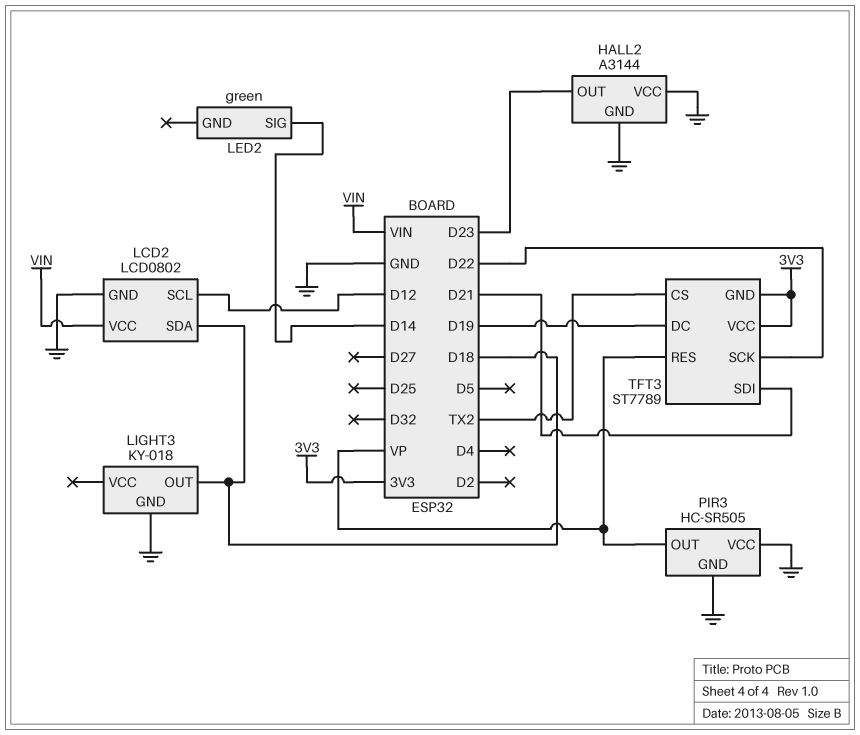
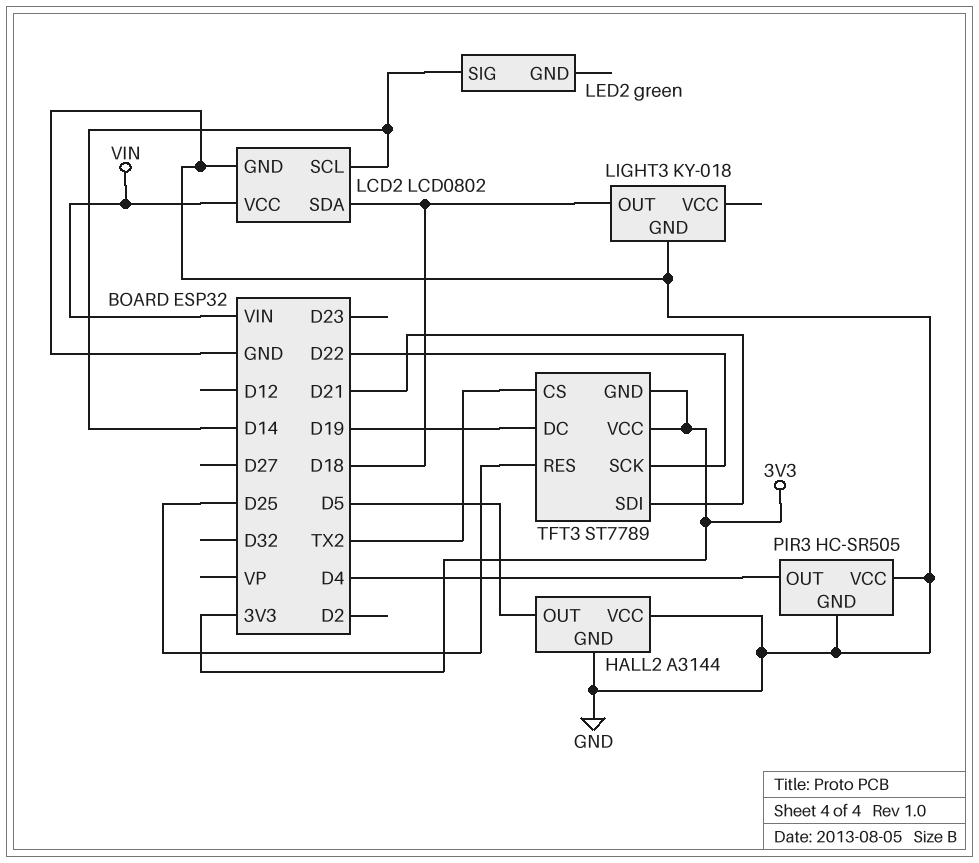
HALL2 pin OUT: D23 -> D5
LCD2 pin SCL: D12 -> D14
PIR3 pin OUT: VP -> D4
TFT3 pin RES: VP -> D25

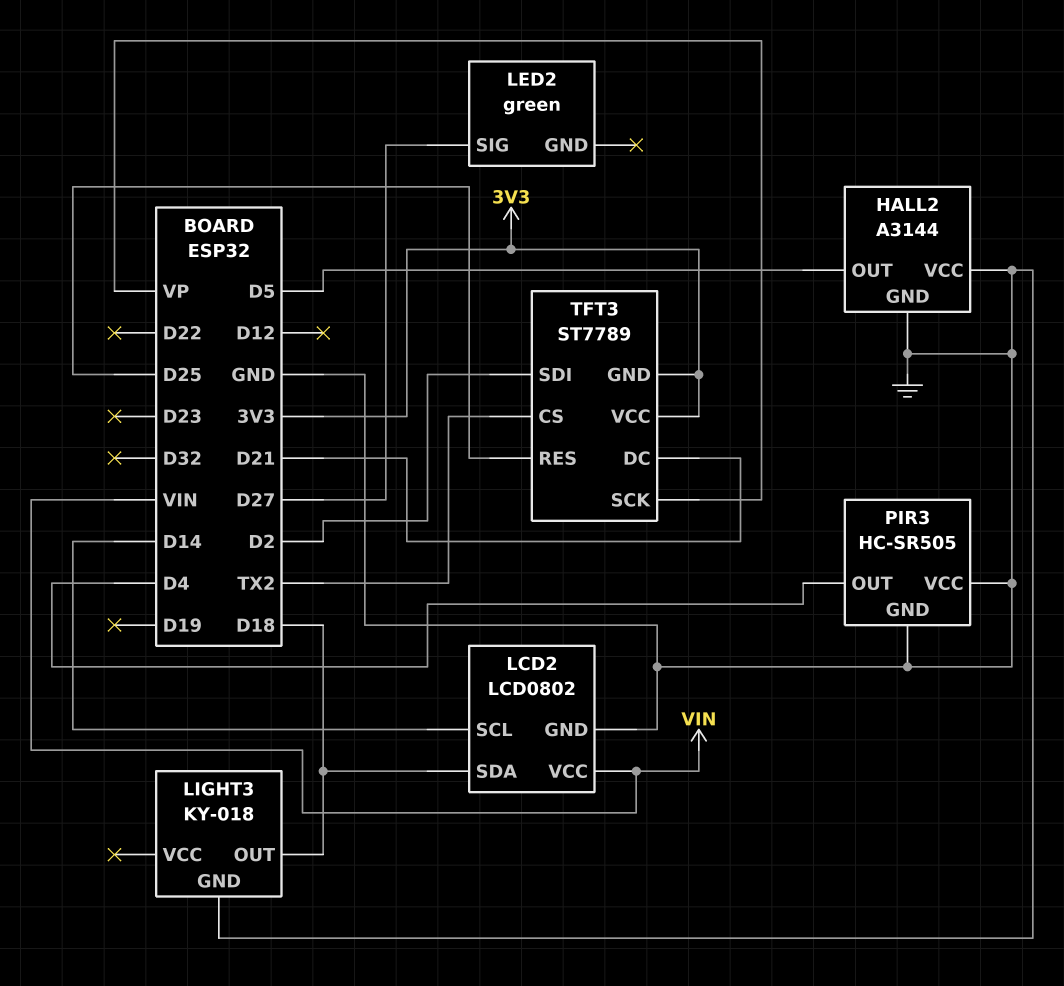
LED2 pin SIG: D14 -> D27
TFT3 pin DC: D19 -> D21
TFT3 pin SCK: D22 -> VP
TFT3 pin SDI: D21 -> D2

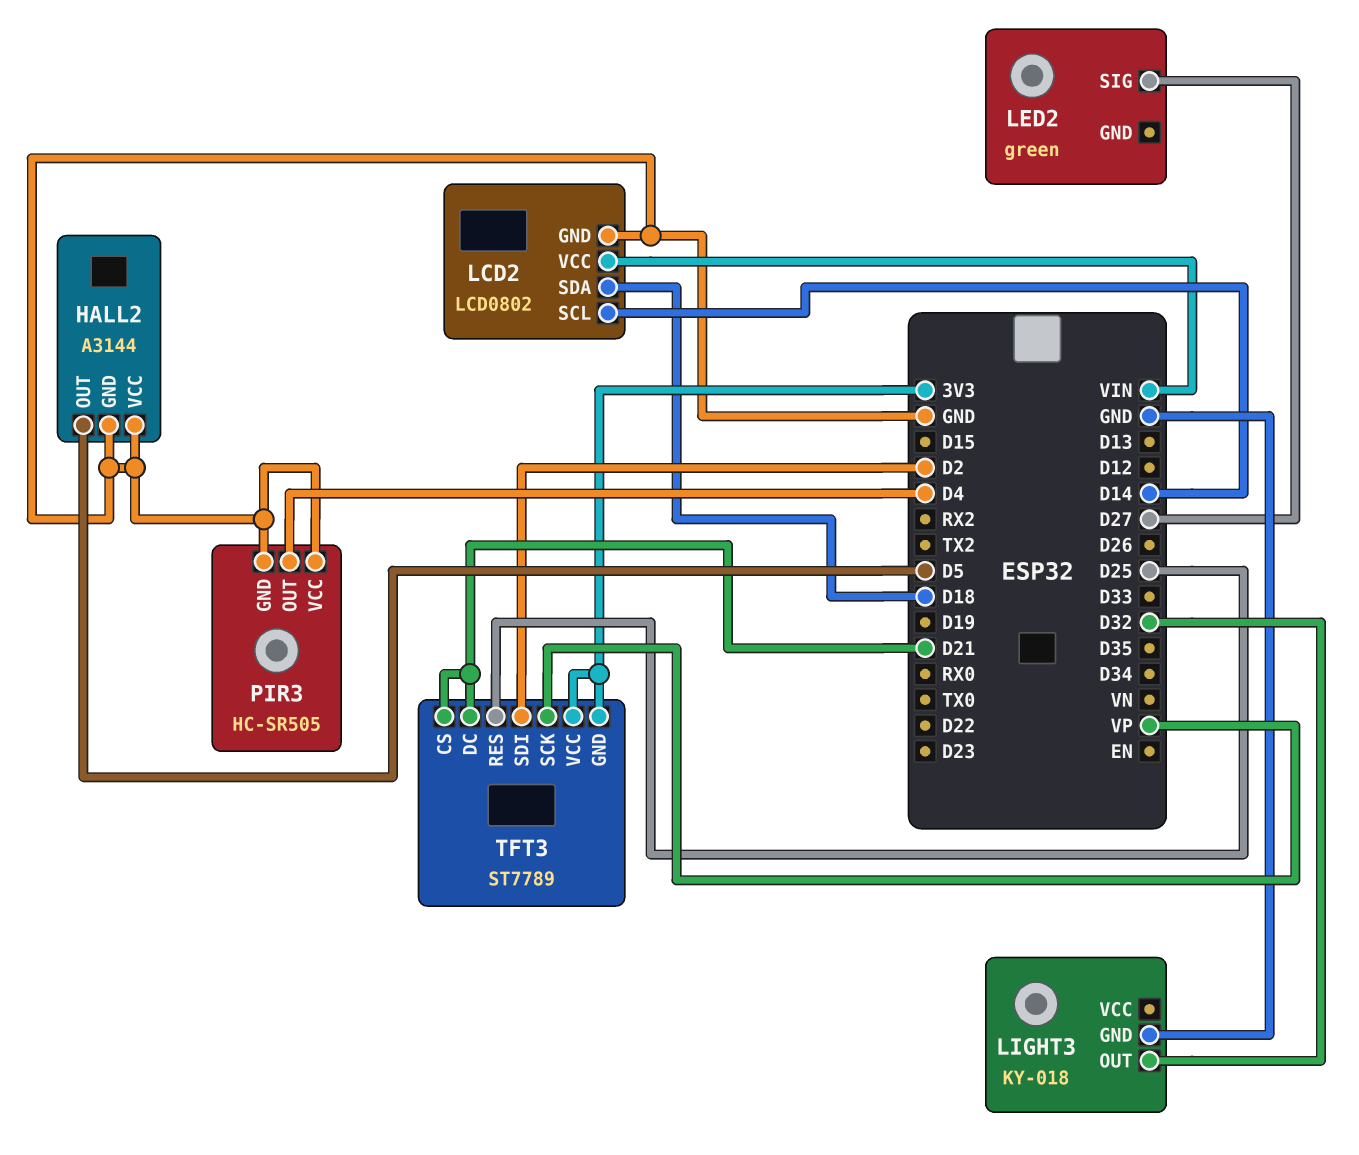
LIGHT3 pin OUT: D18 -> D32
TFT3 pin CS: TX2 -> D21

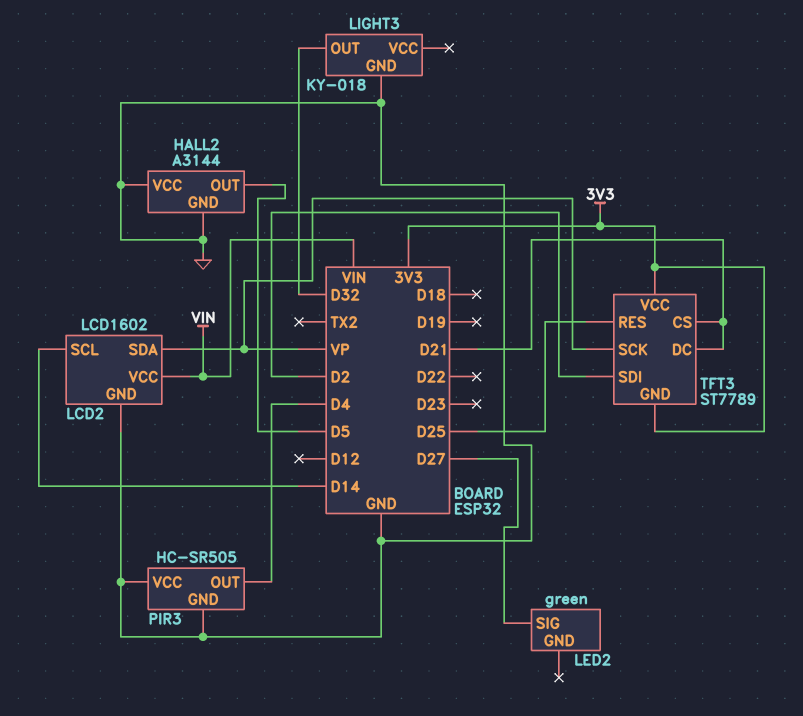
LCD2: LCD0802 -> LCD1602
LCD2 pin SDA: D18 -> VP

